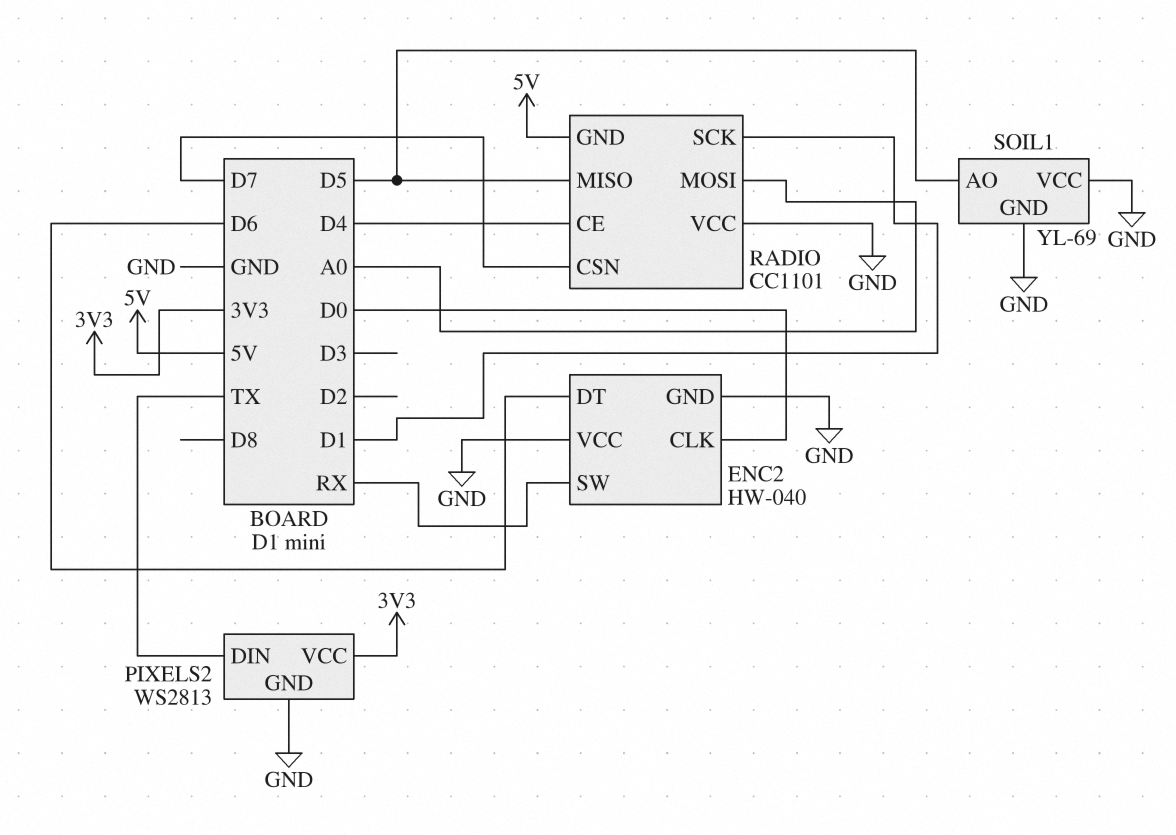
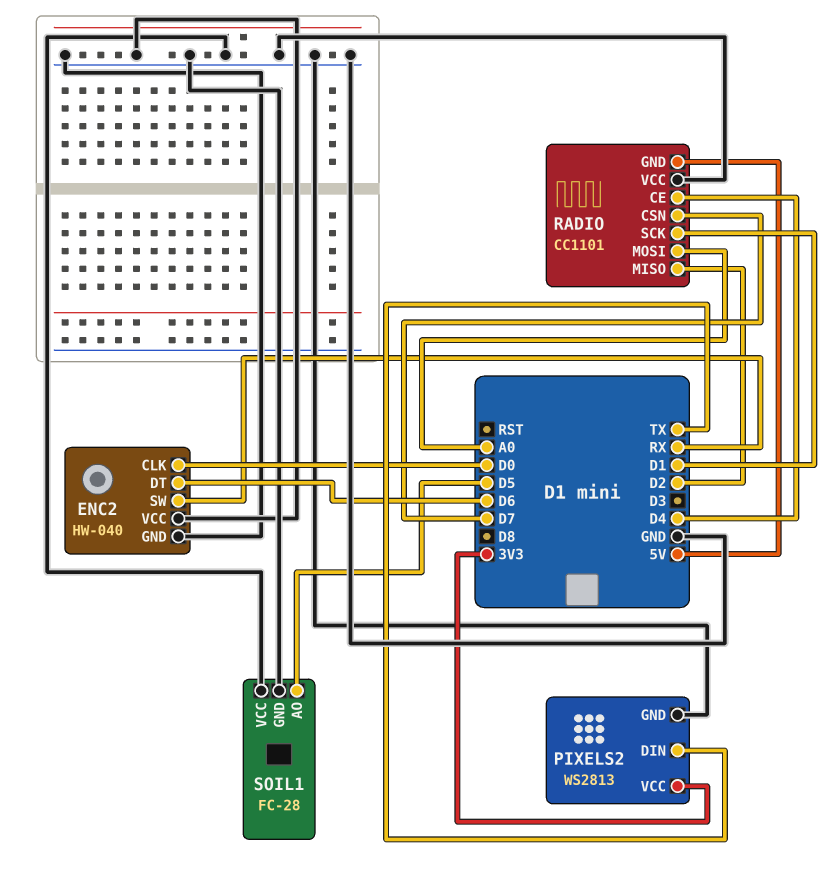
RADIO pin MISO: D5 -> D2
SOIL1: YL-69 -> FC-28

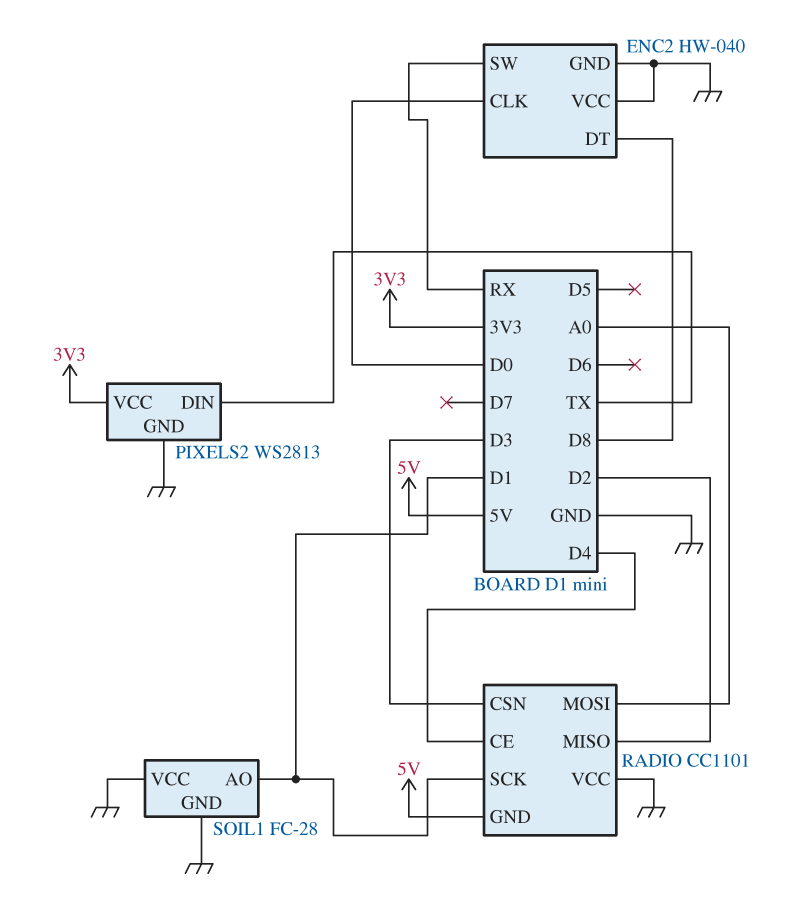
ENC2 pin DT: D6 -> D8
RADIO pin CSN: D7 -> D3
SOIL1 pin AO: D5 -> D1

